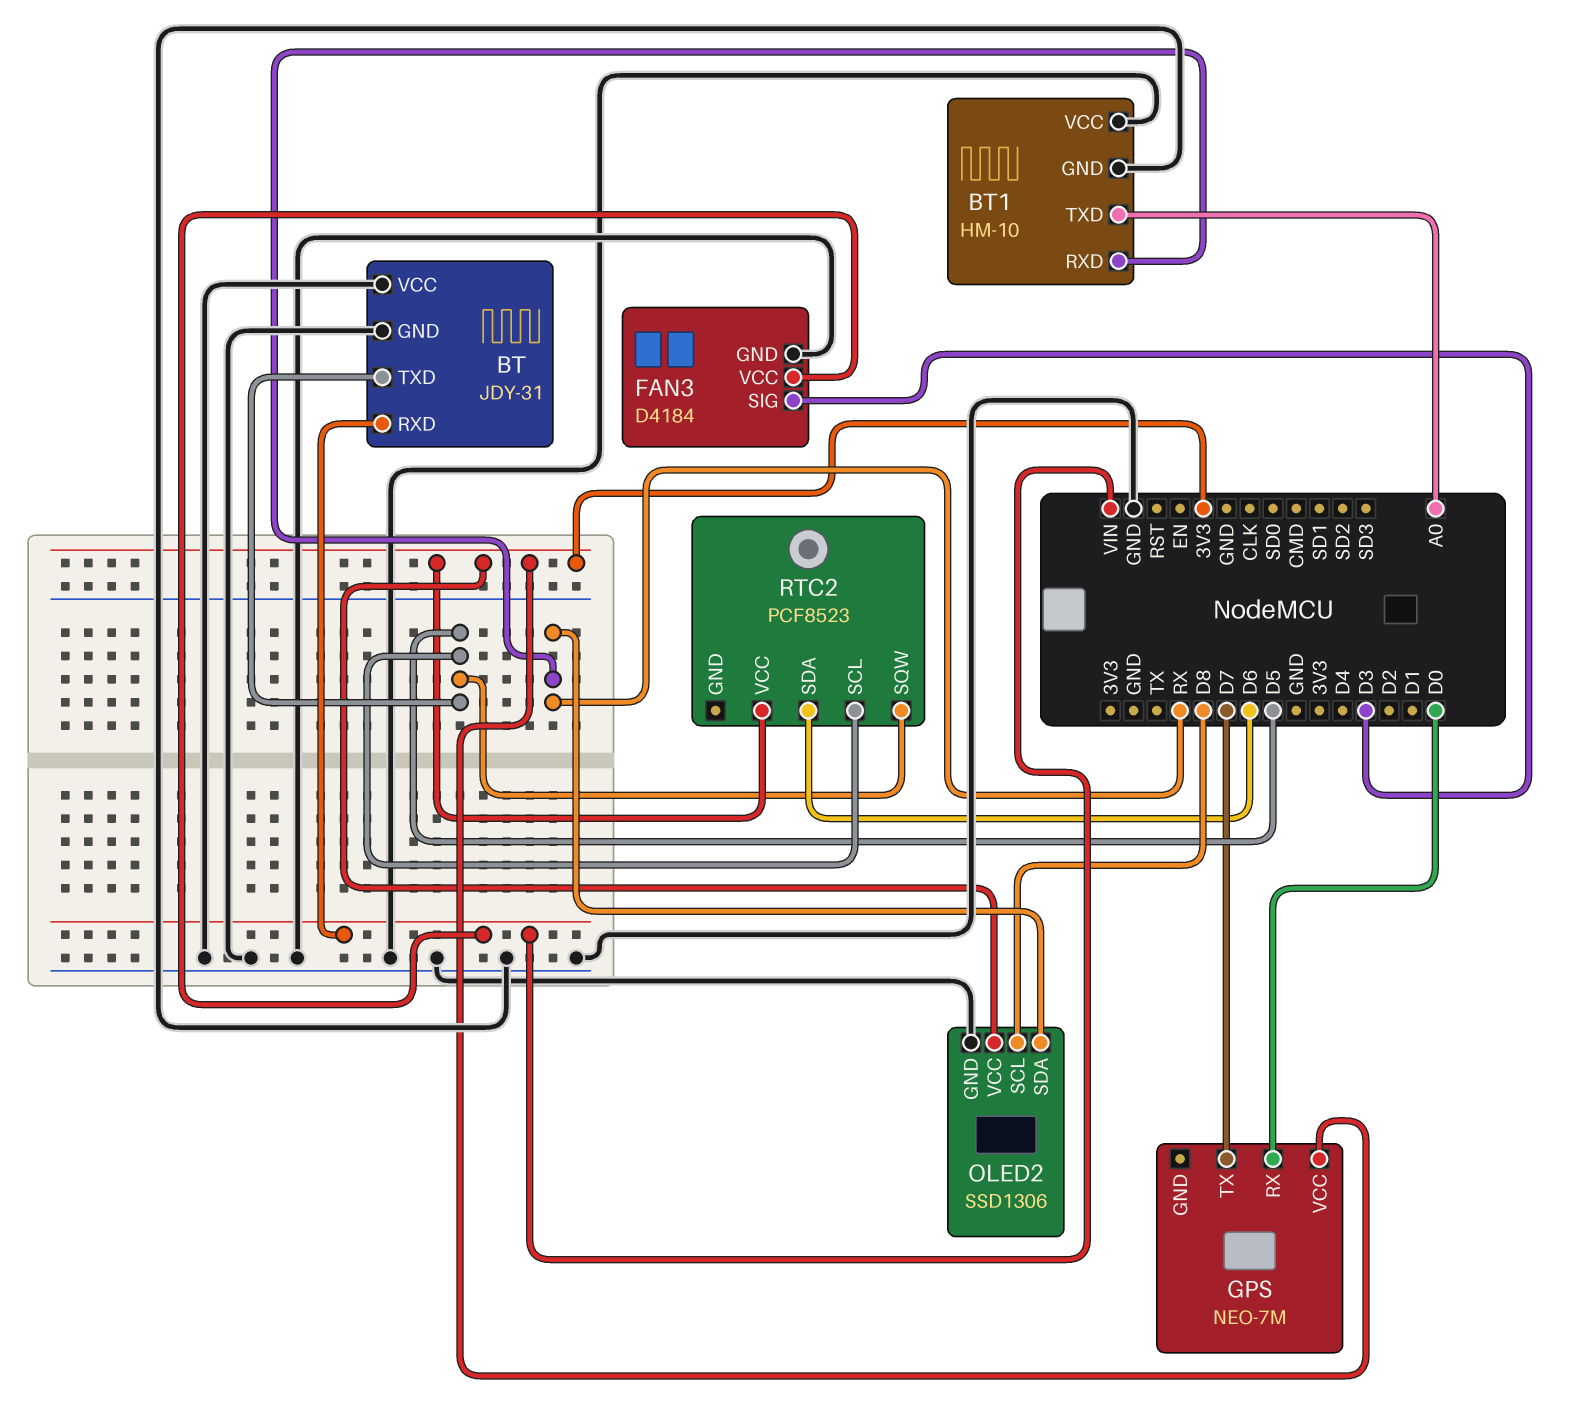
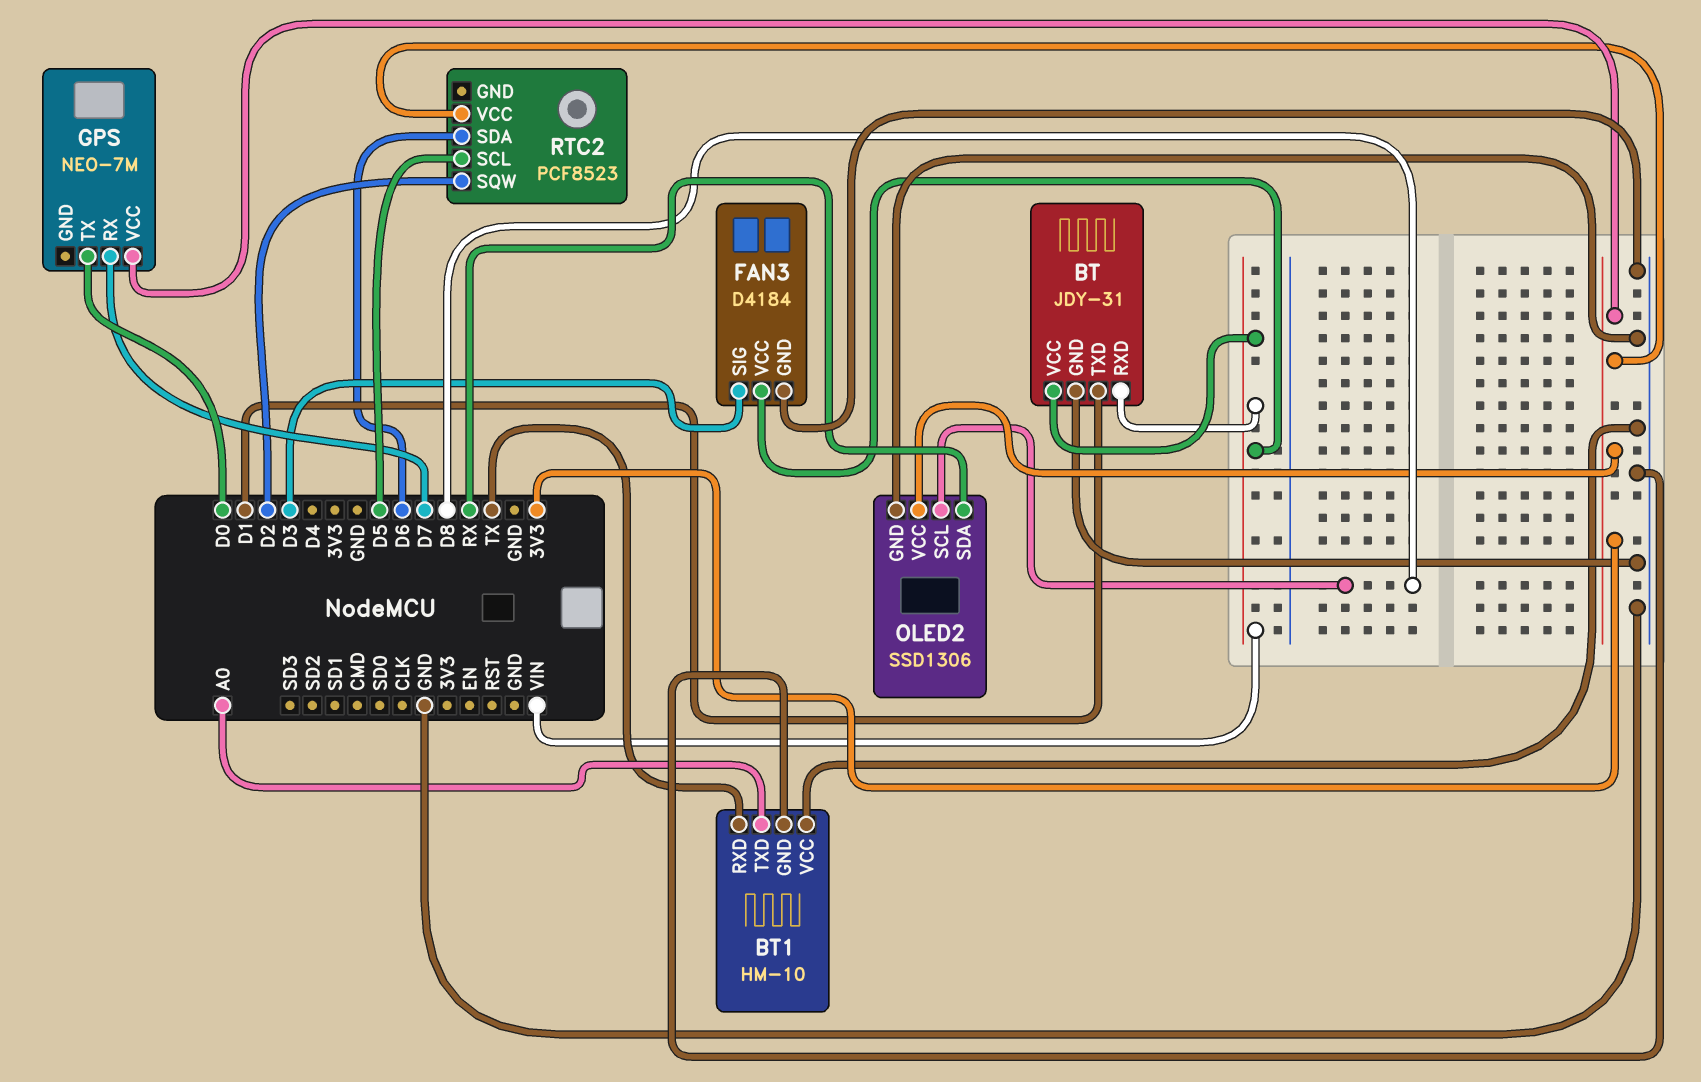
BT pin TXD: D5 -> D1
BT pin VCC: GND -> VIN
BT1 pin RXD: RX -> TX
GPS pin RX: D0 -> D7
GPS pin TX: D7 -> D0
RTC2 pin SQW: D5 -> D2

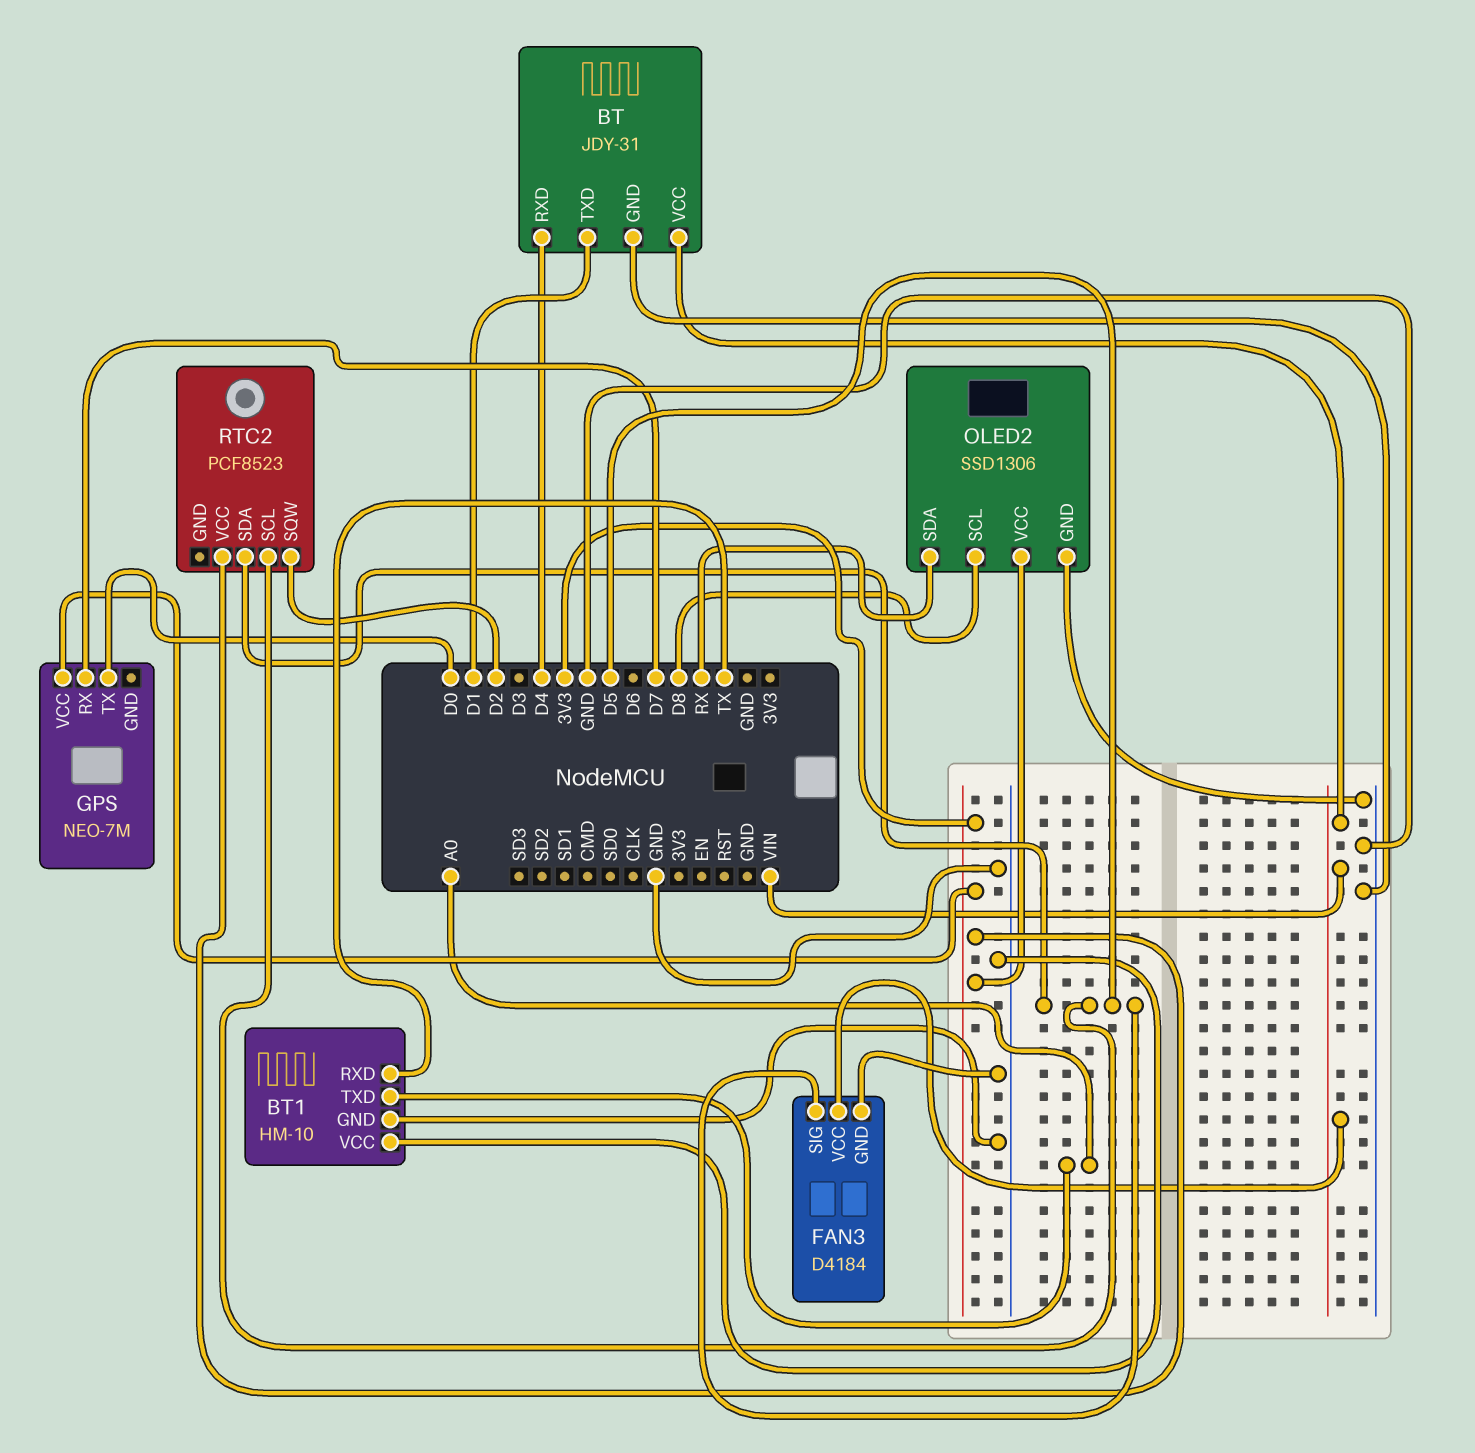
BT pin RXD: VIN -> D4
FAN3 pin SIG: D3 -> D5
RTC2 pin SDA: D6 -> D5

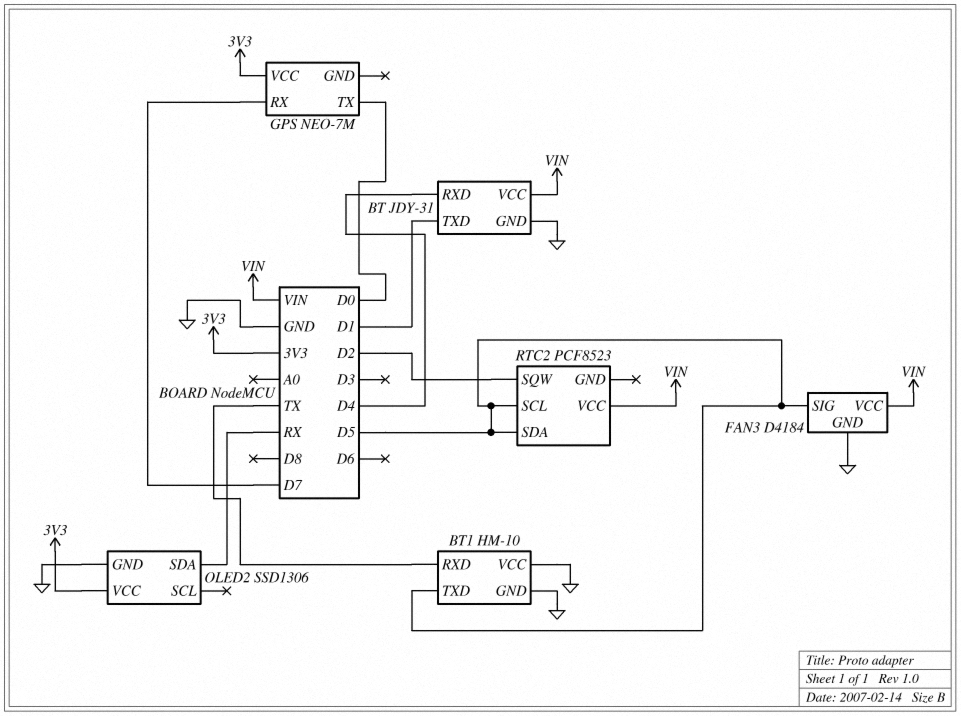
BT1 pin TXD: A0 -> D5
OLED2 pin SCL: D8 -> none
RTC2 pin VCC: 3V3 -> VIN

